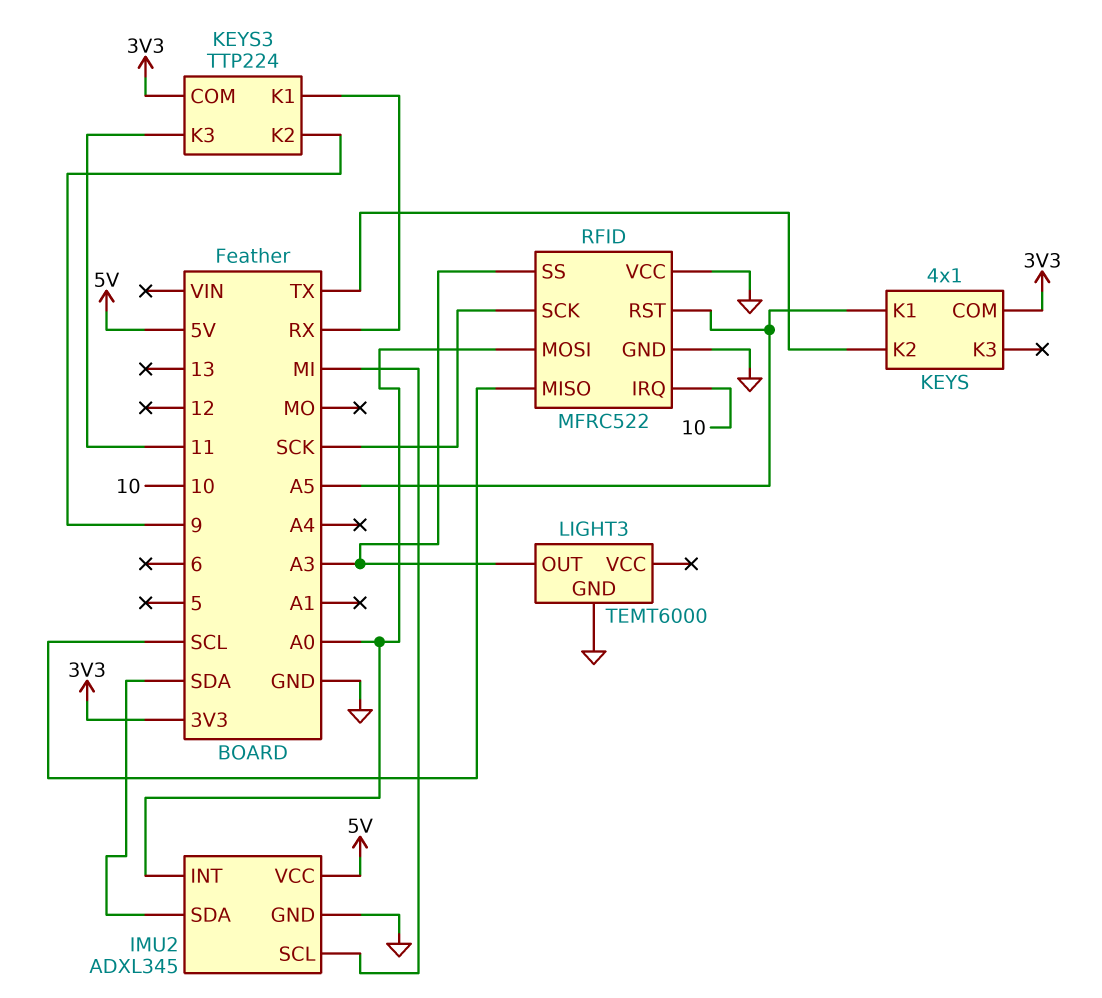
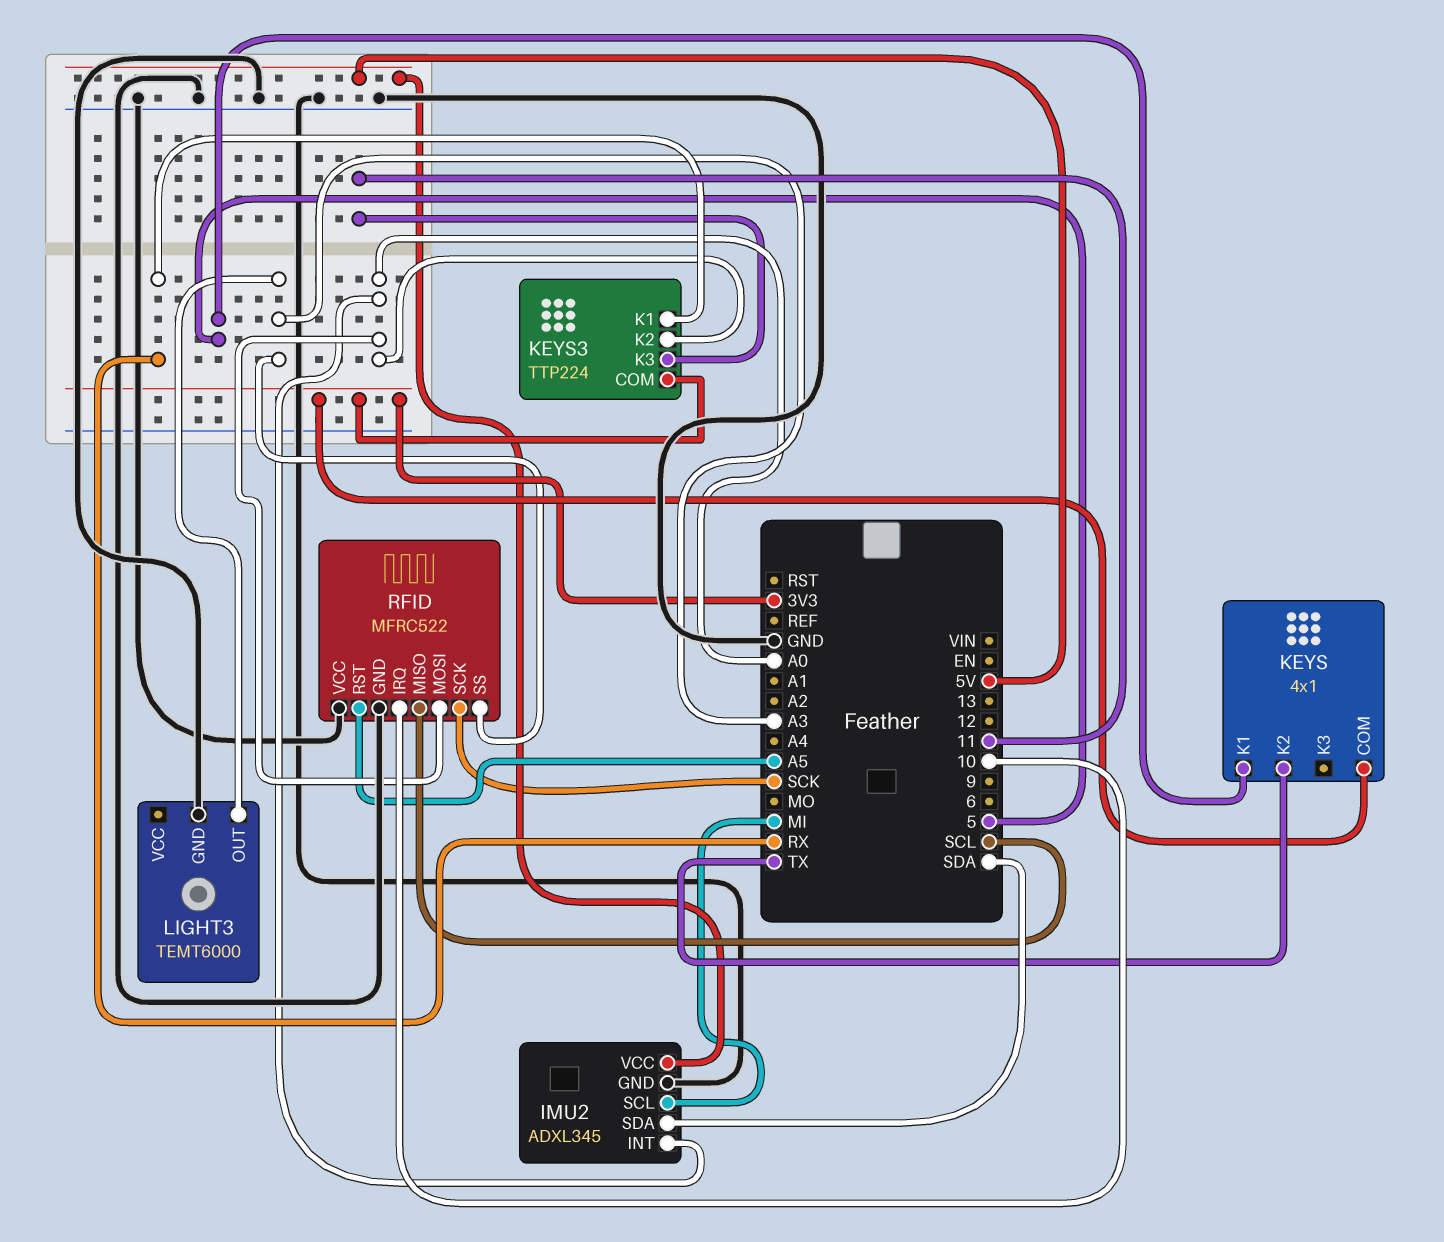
KEYS pin K1: A5 -> 5
KEYS3 pin K2: 9 -> A0

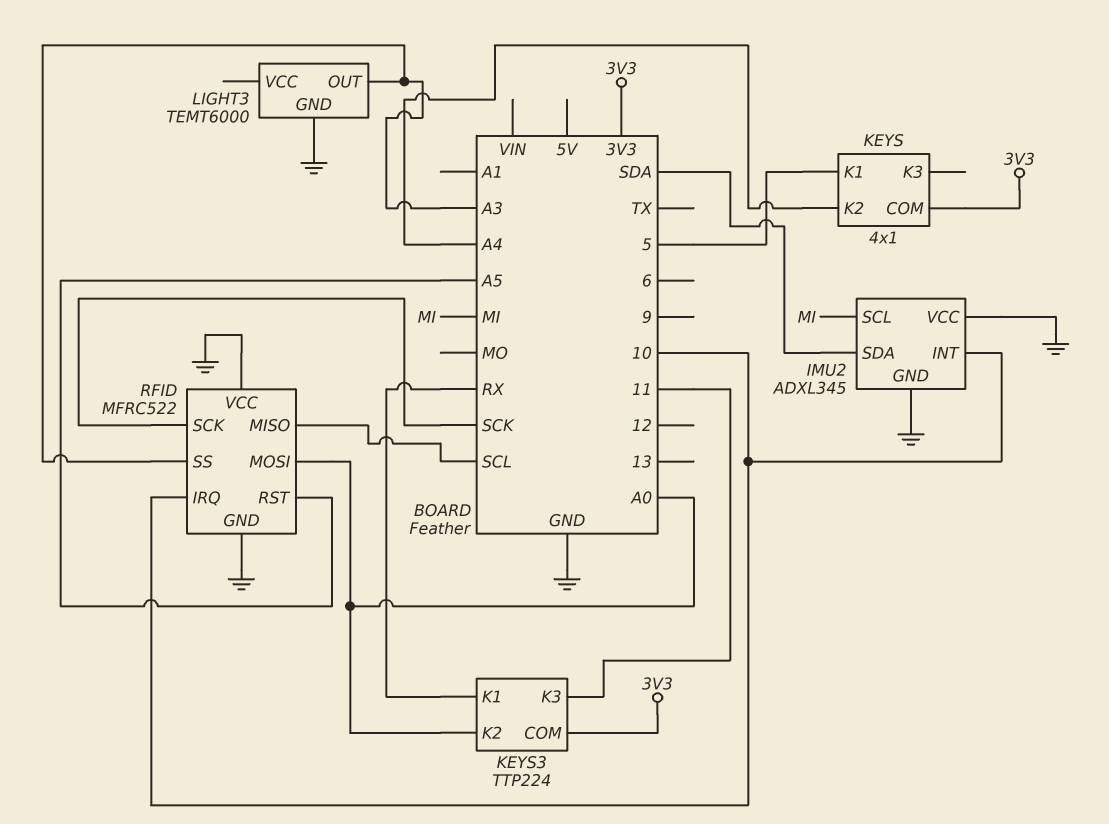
IMU2 pin INT: A0 -> 10
IMU2 pin VCC: 5V -> GND
KEYS pin K2: TX -> A4

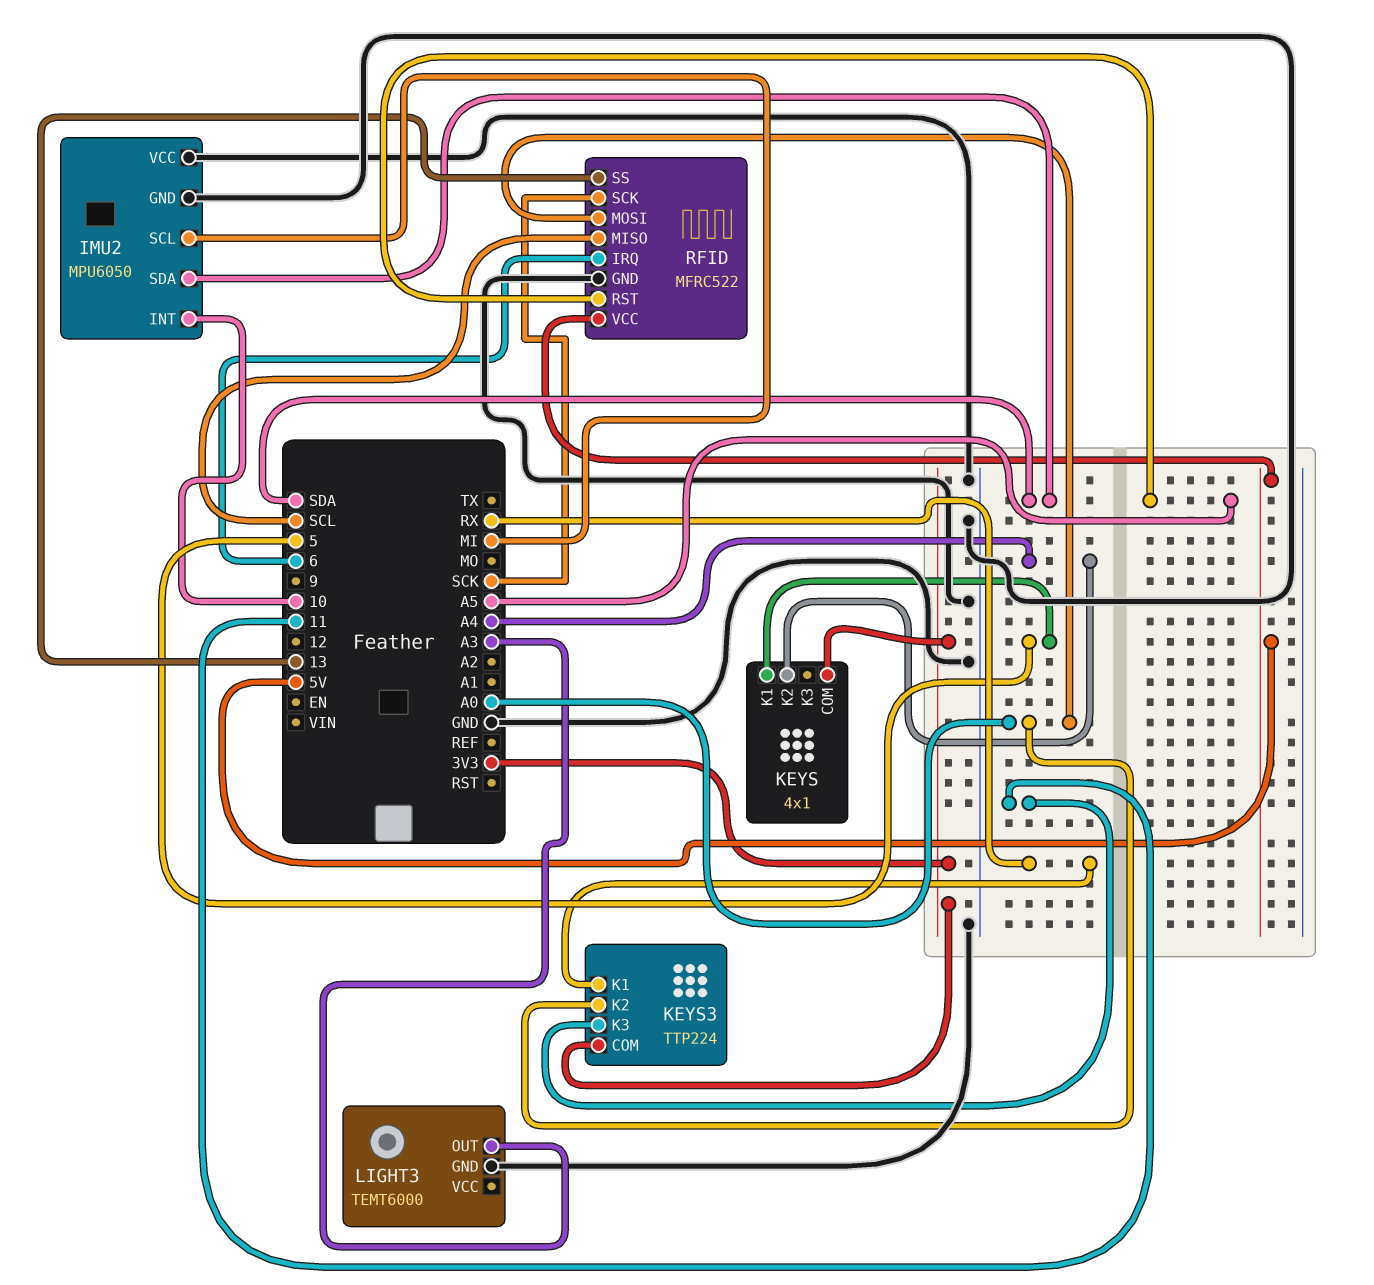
IMU2: ADXL345 -> MPU6050
RFID pin IRQ: 10 -> 6
RFID pin SS: A3 -> 13
RFID pin VCC: GND -> 5V

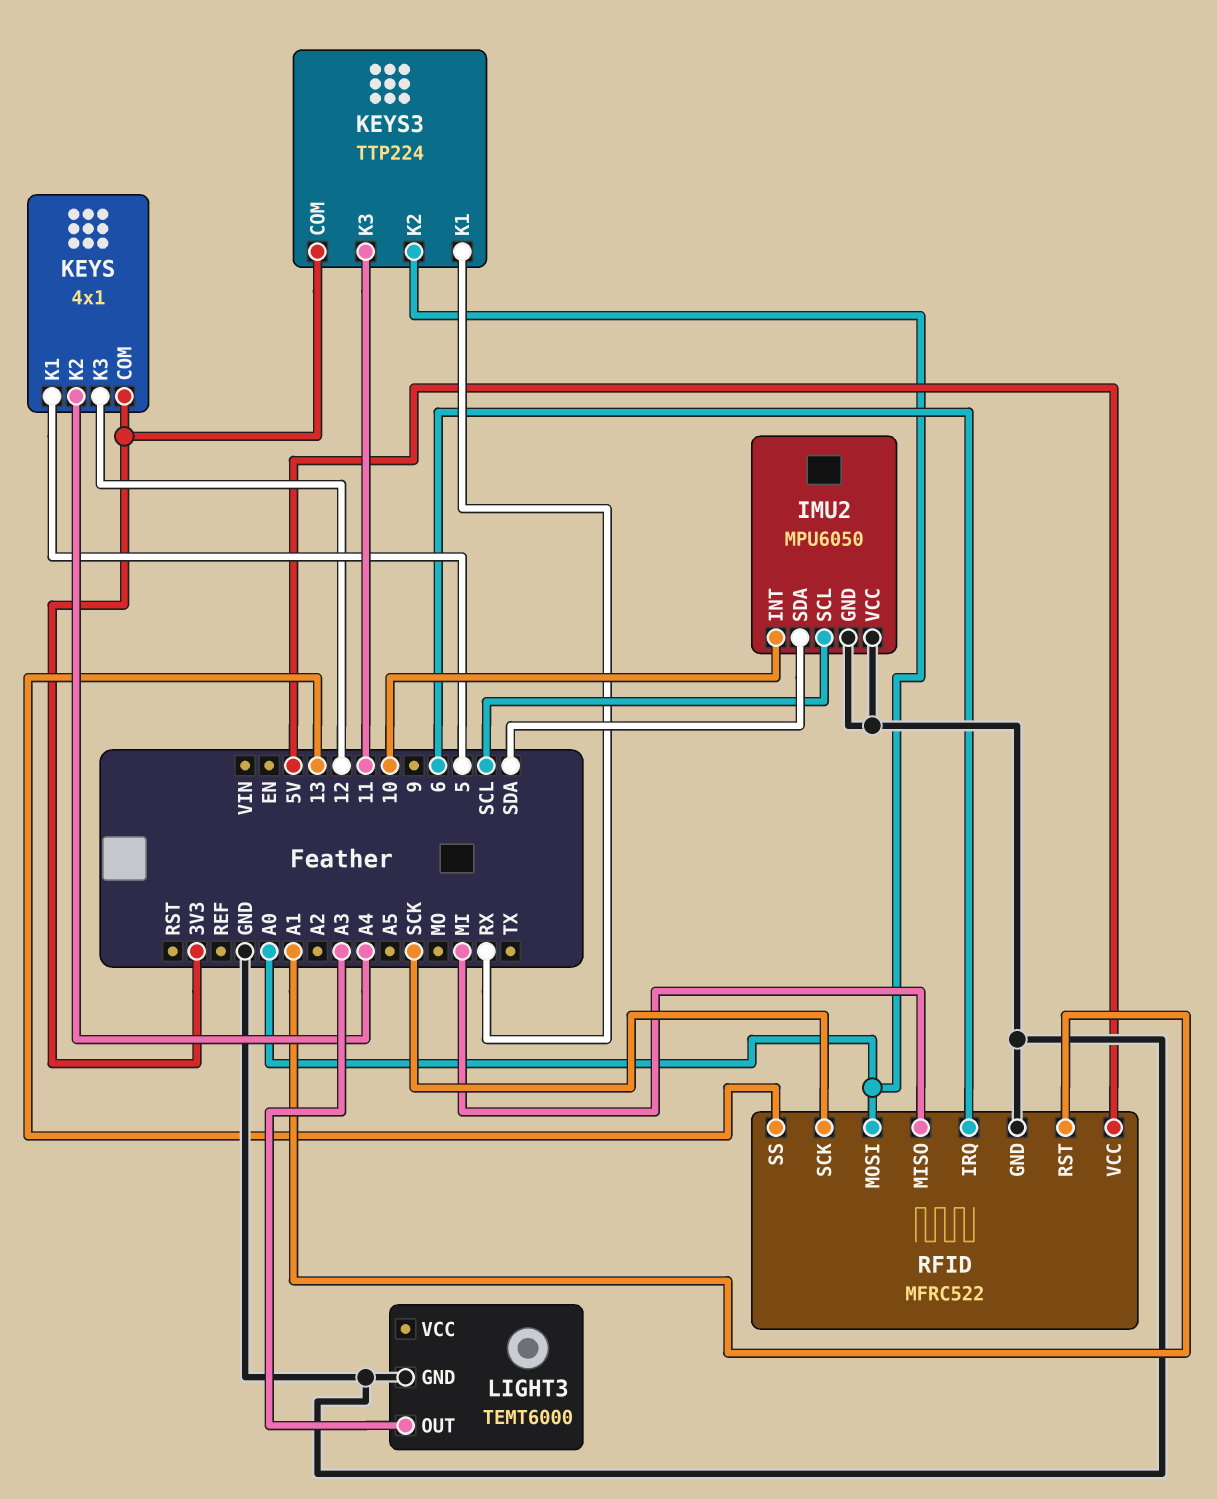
IMU2 pin SCL: MI -> SCL
KEYS pin K3: none -> 12
RFID pin MISO: SCL -> MI
RFID pin RST: A5 -> A1

